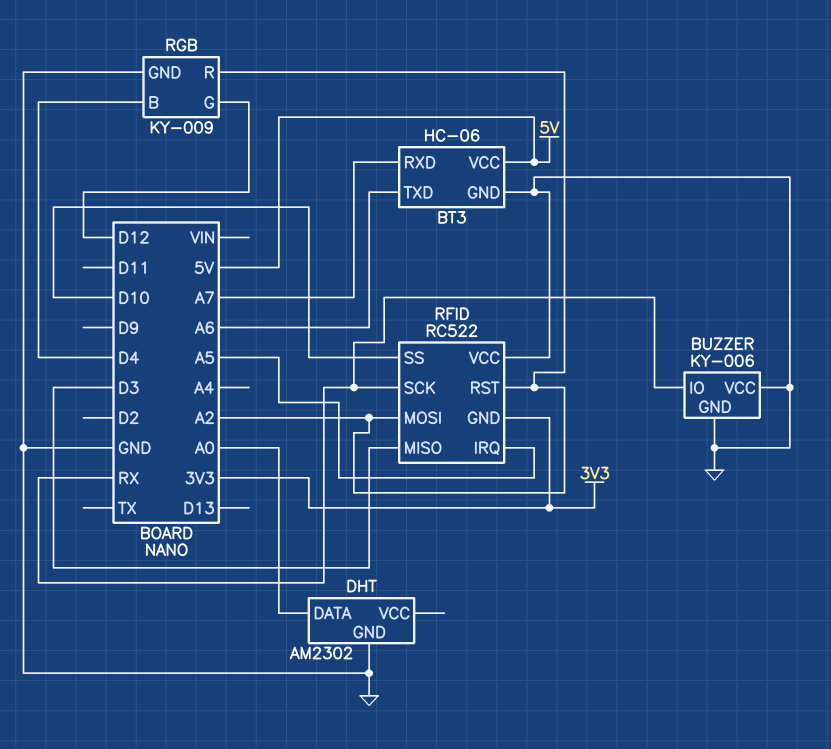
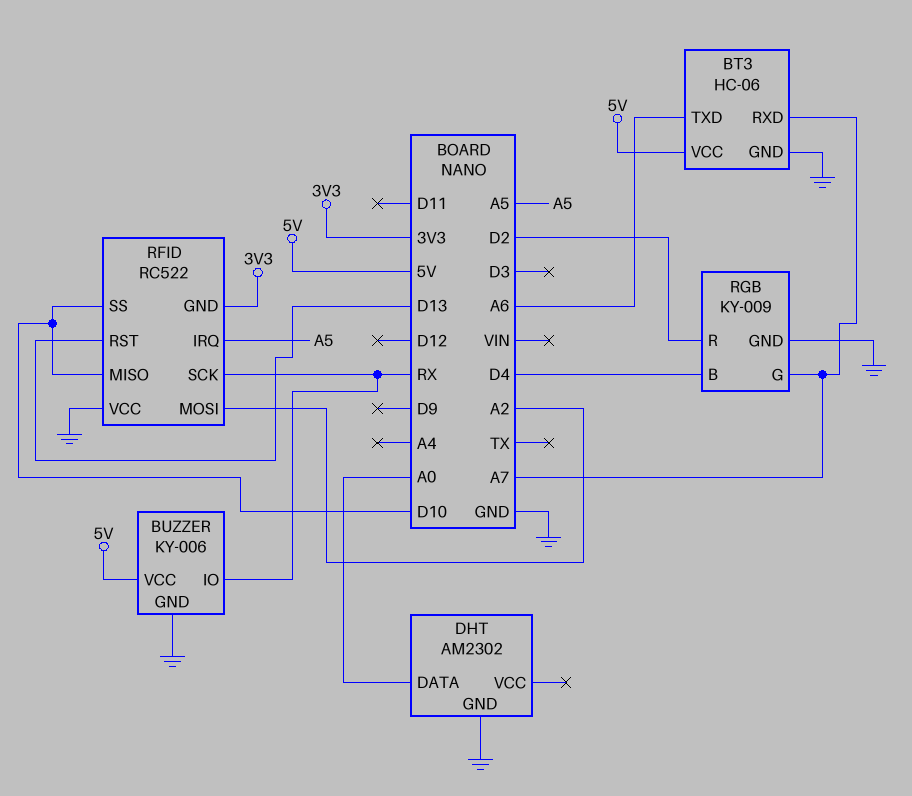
BUZZER pin VCC: GND -> 5V
RFID pin MISO: D3 -> D10
RFID pin RST: A2 -> D13
RGB pin G: D12 -> A7
RGB pin R: A2 -> D2

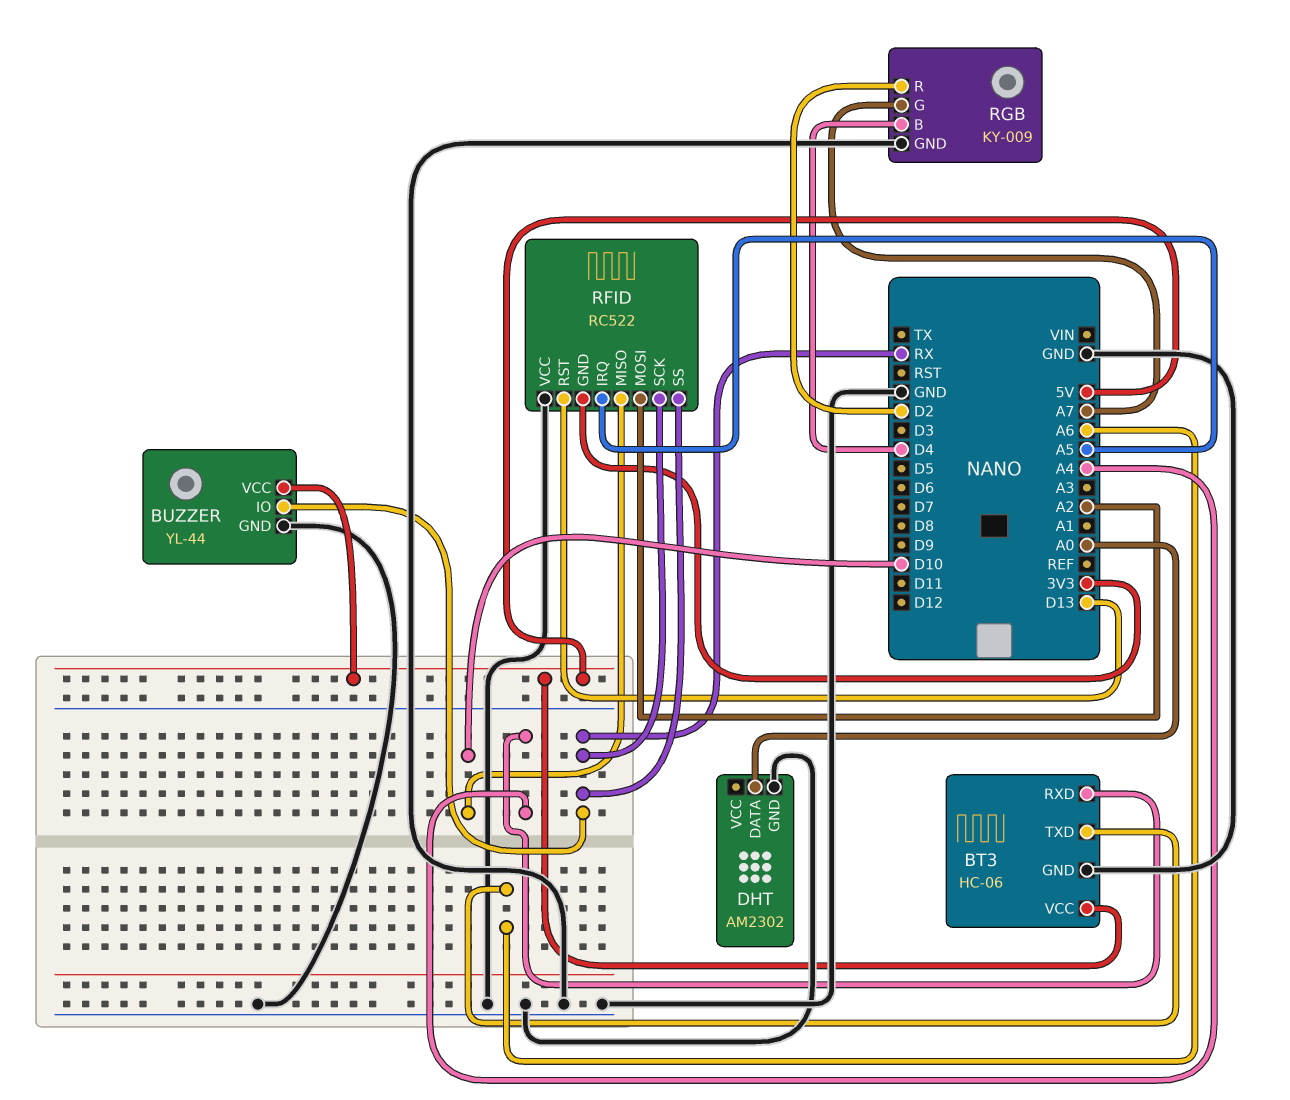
BT3 pin RXD: A7 -> A4
BUZZER: KY-006 -> YL-44
RFID pin SS: D10 -> RX

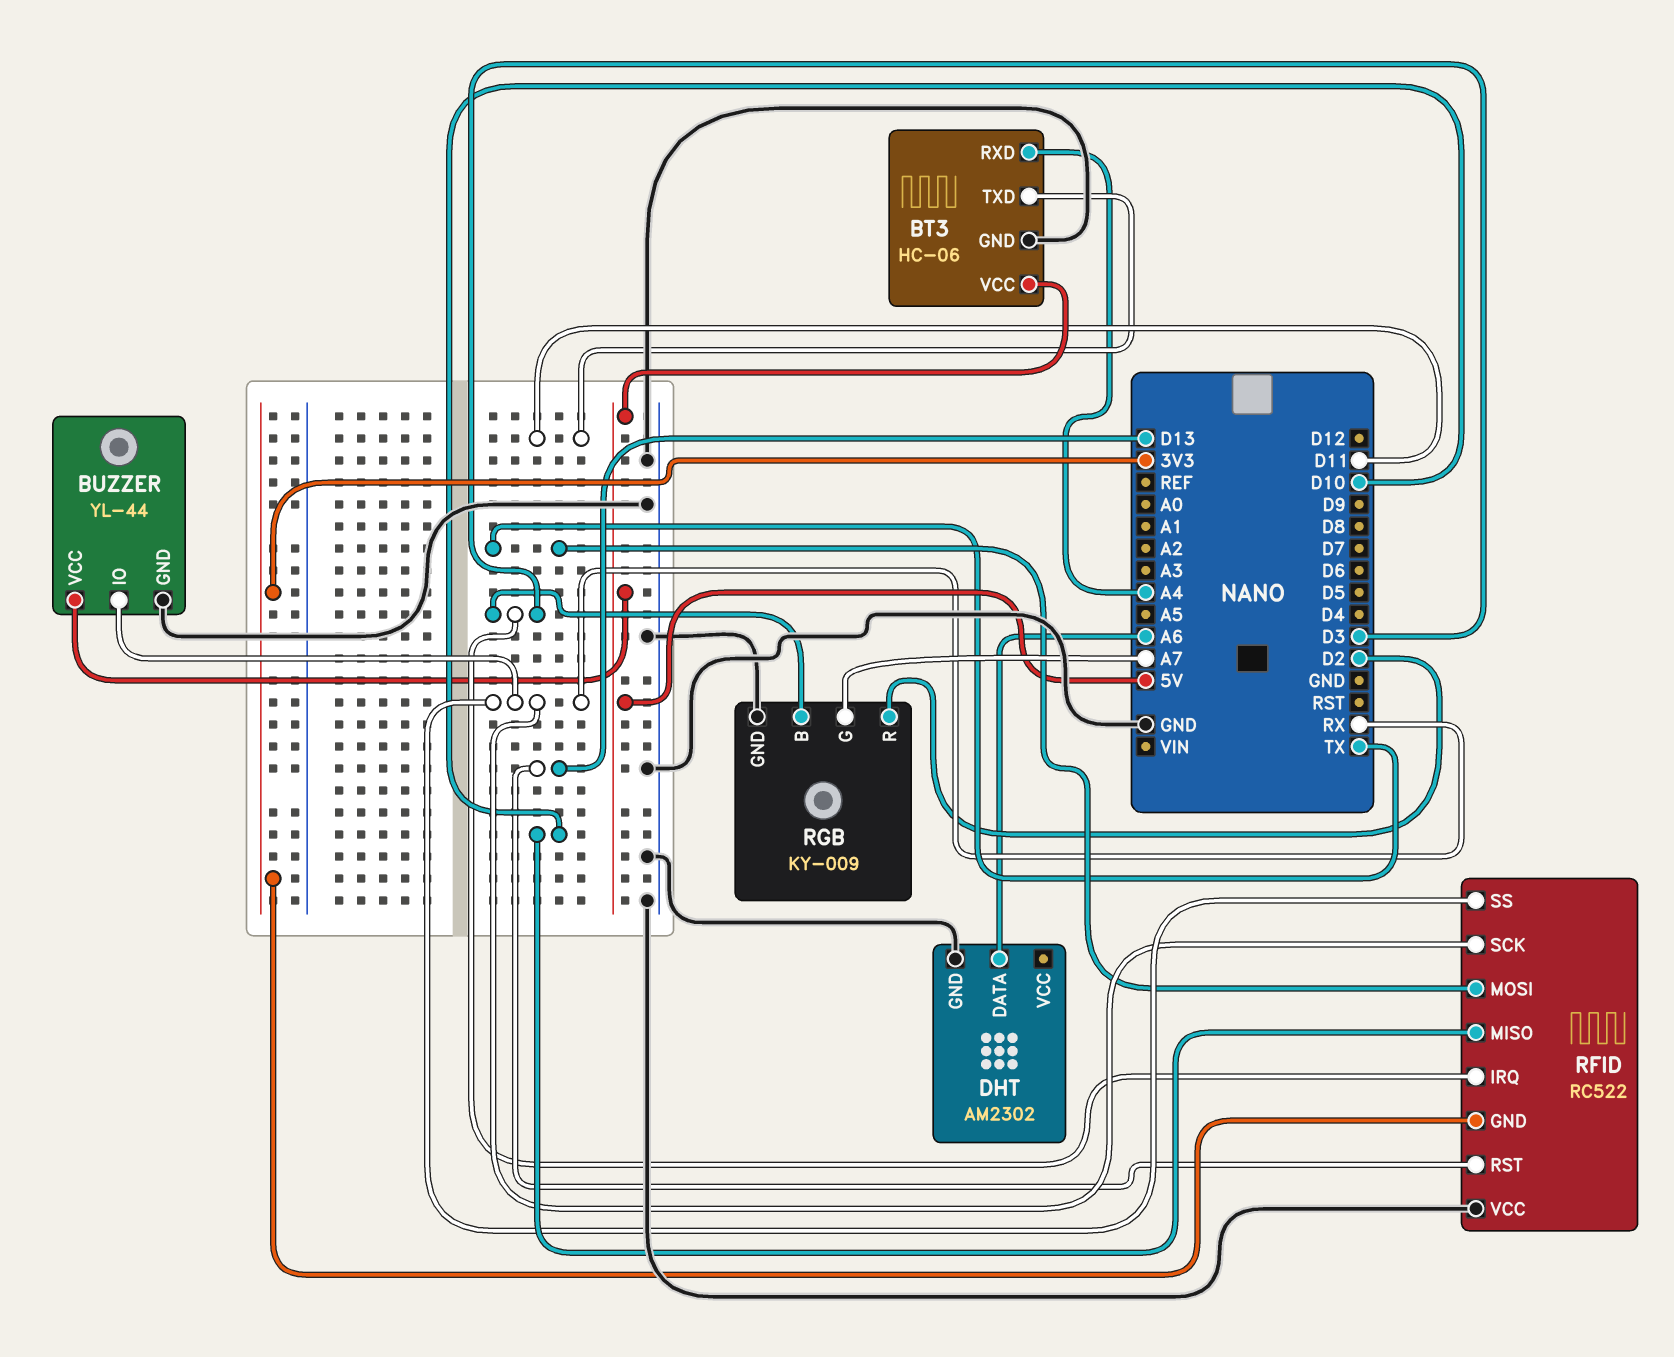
BT3 pin TXD: A6 -> D11
DHT pin DATA: A0 -> A6
RFID pin IRQ: A5 -> D3
RFID pin MOSI: A2 -> TX
RGB pin B: D4 -> D3

